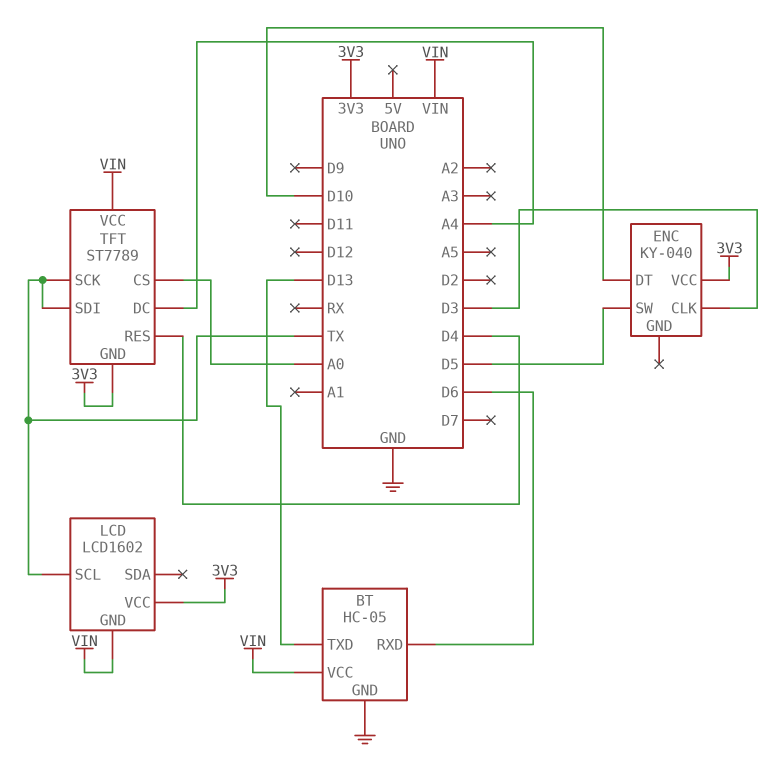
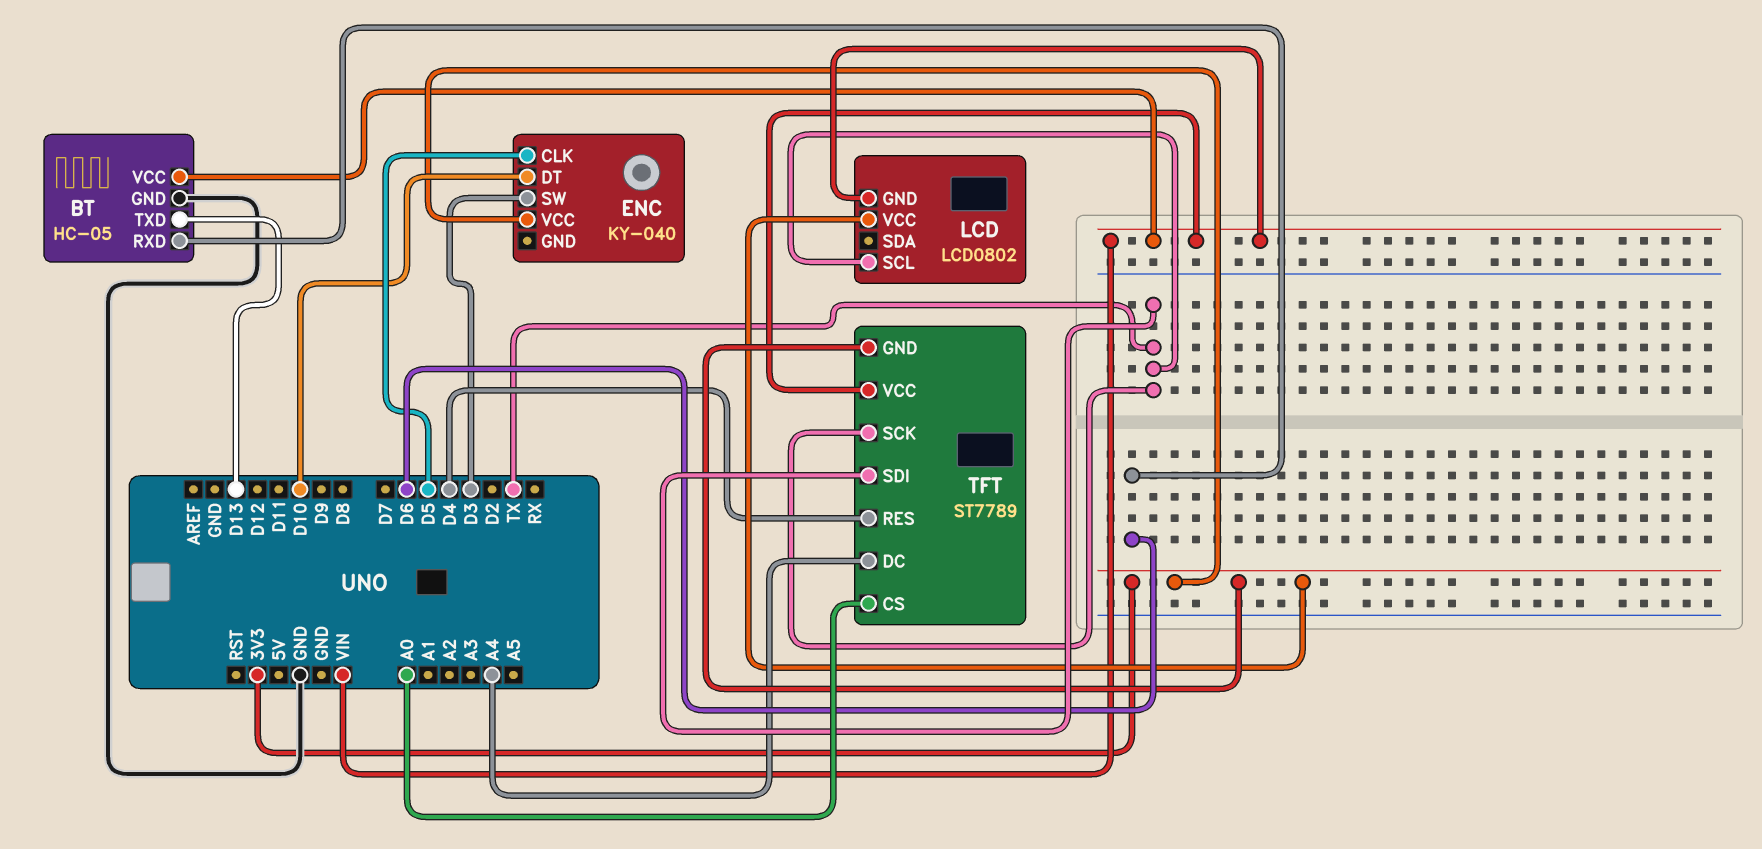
ENC pin CLK: D3 -> D5
ENC pin SW: D5 -> D3
LCD: LCD1602 -> LCD0802

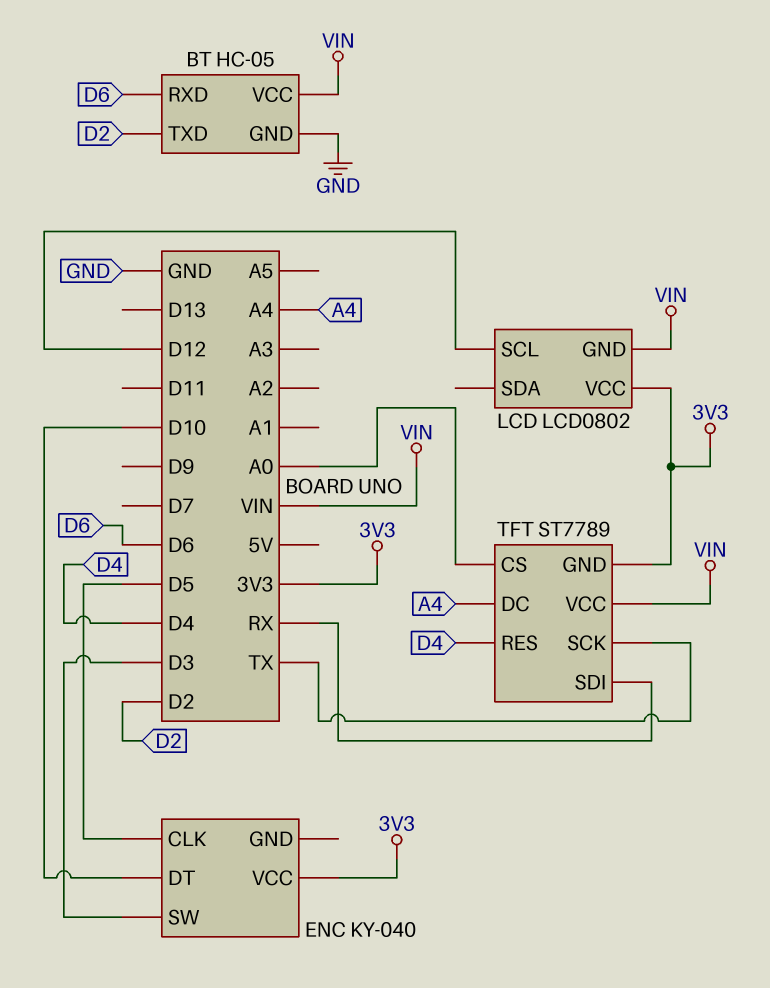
BT pin TXD: D13 -> D2
LCD pin SCL: TX -> D12
TFT pin SDI: TX -> RX

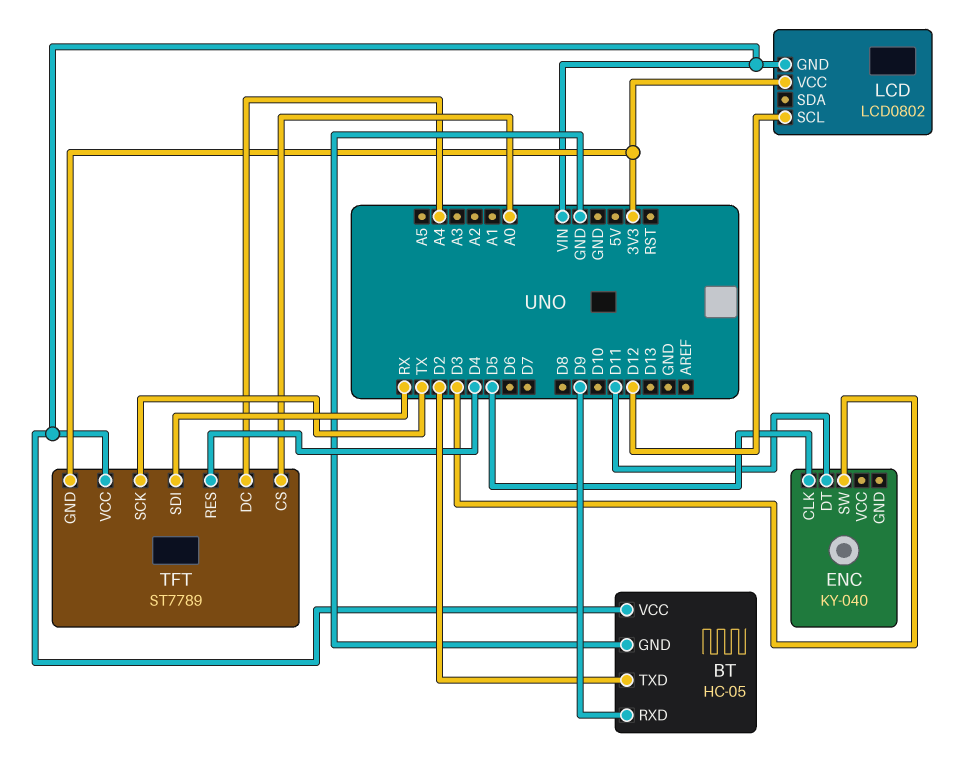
BT pin RXD: D6 -> D9
ENC pin DT: D10 -> D11
ENC pin VCC: 3V3 -> none

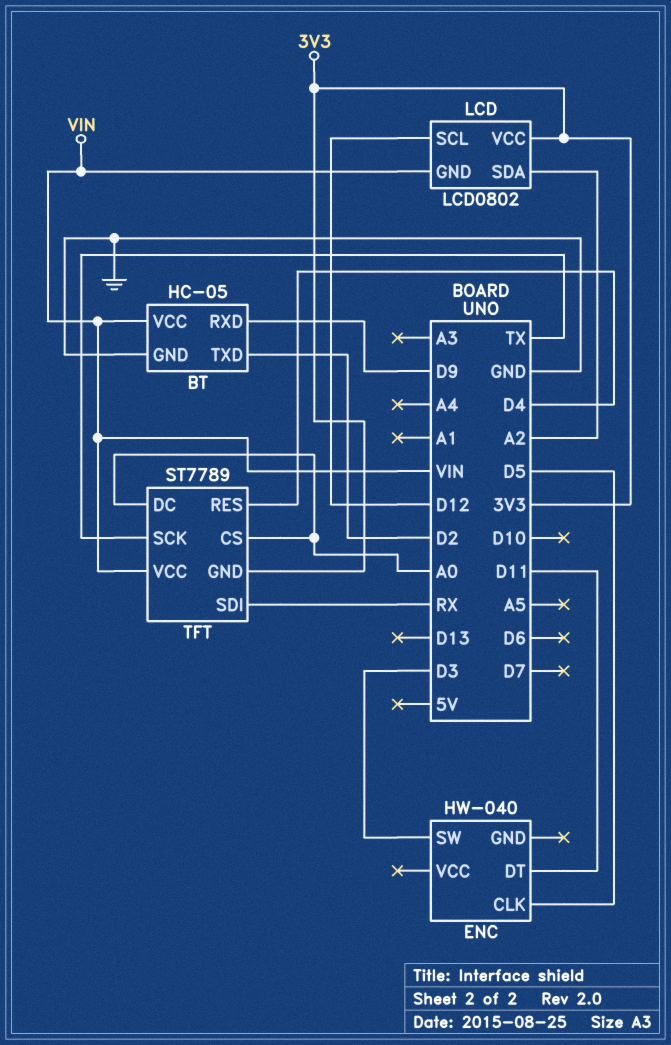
ENC: KY-040 -> HW-040
LCD pin SDA: none -> A2
TFT pin DC: A4 -> A0

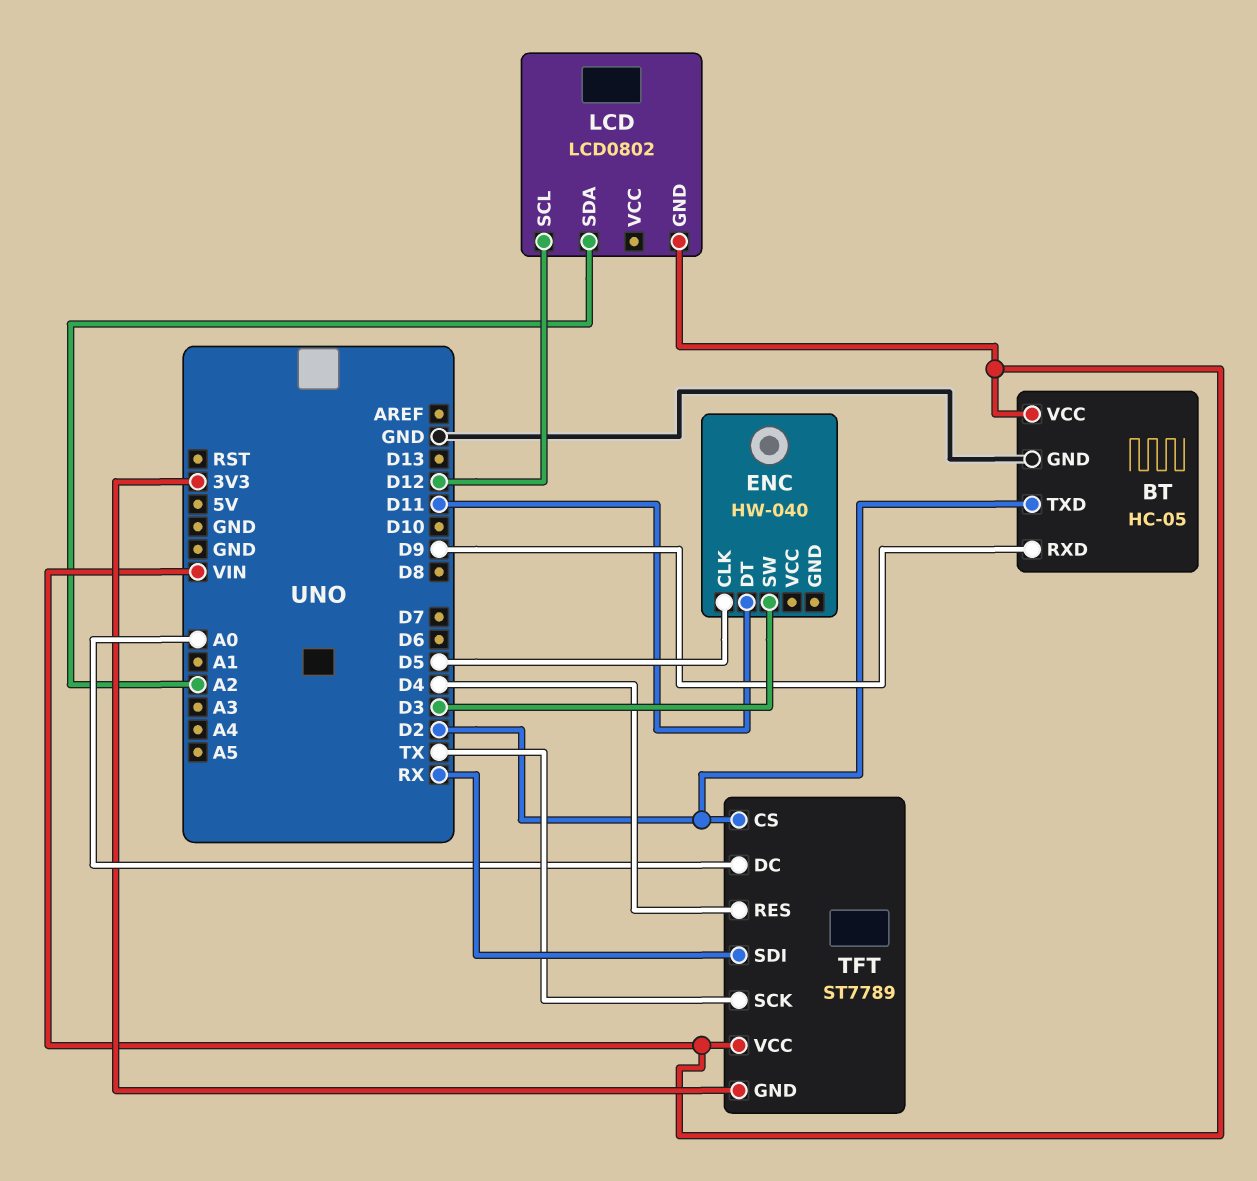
LCD pin VCC: 3V3 -> none
TFT pin CS: A0 -> D2

